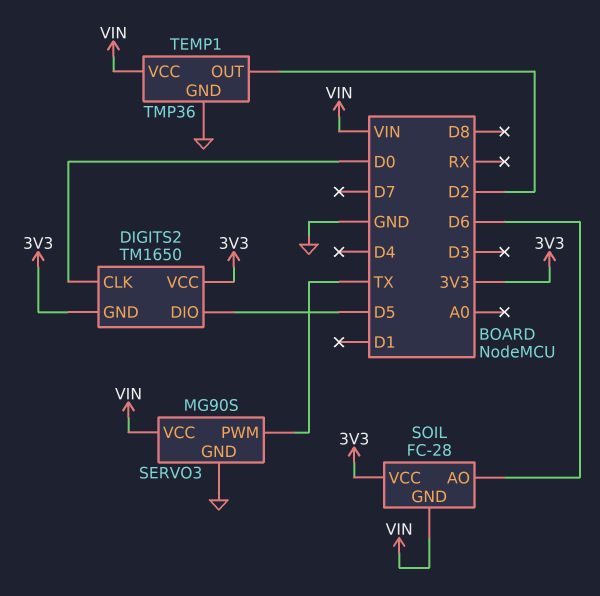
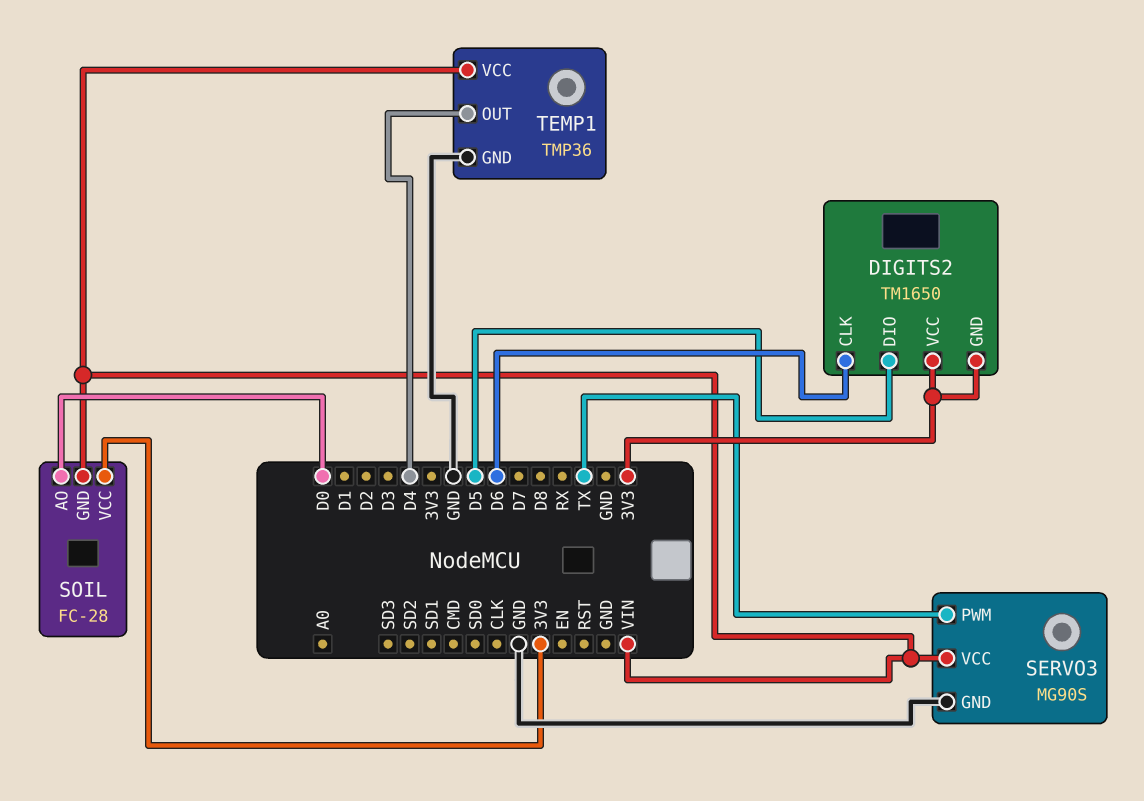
DIGITS2 pin CLK: D0 -> D6
SOIL pin AO: D6 -> D0
TEMP1 pin OUT: D2 -> D4

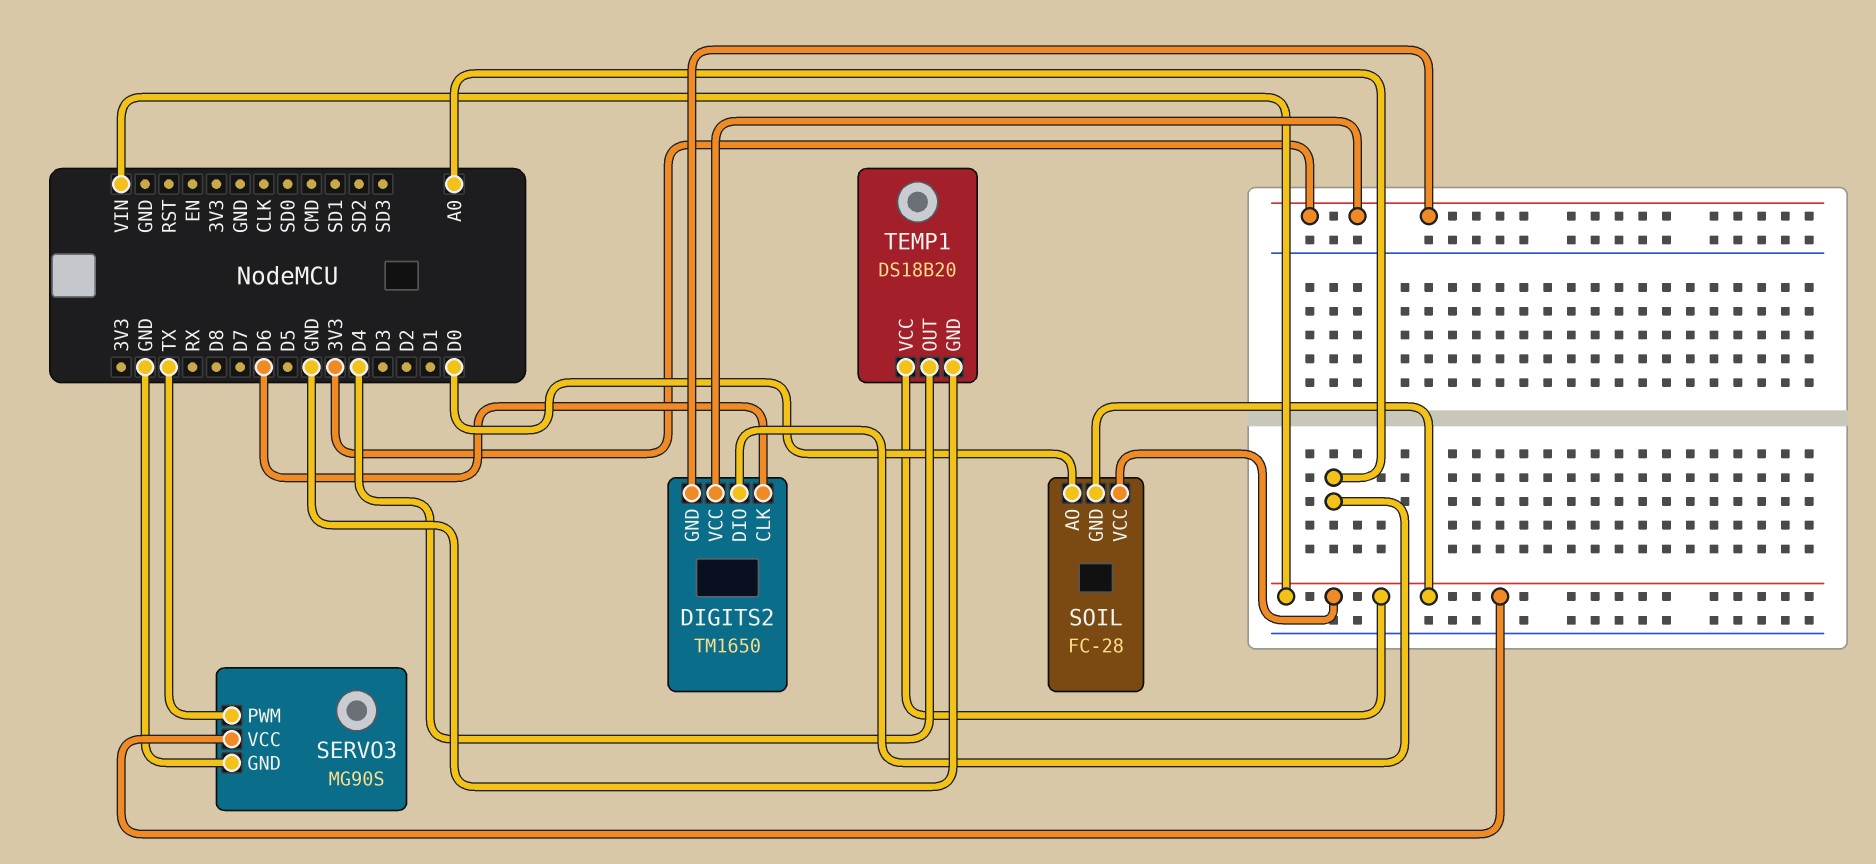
DIGITS2 pin DIO: D5 -> A0
SOIL pin VCC: 3V3 -> VIN
TEMP1: TMP36 -> DS18B20

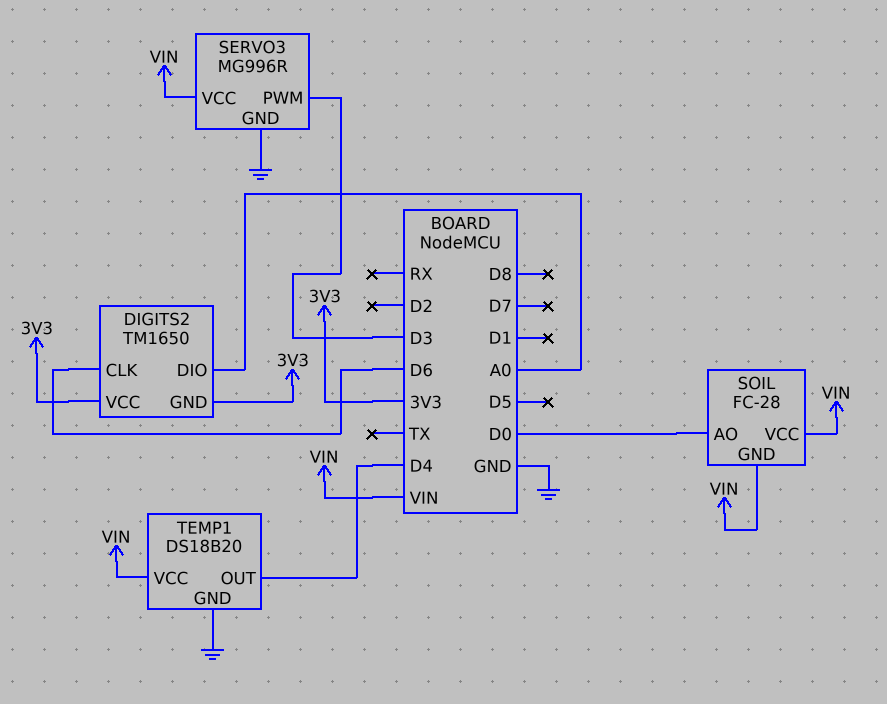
SERVO3: MG90S -> MG996R
SERVO3 pin PWM: TX -> D3

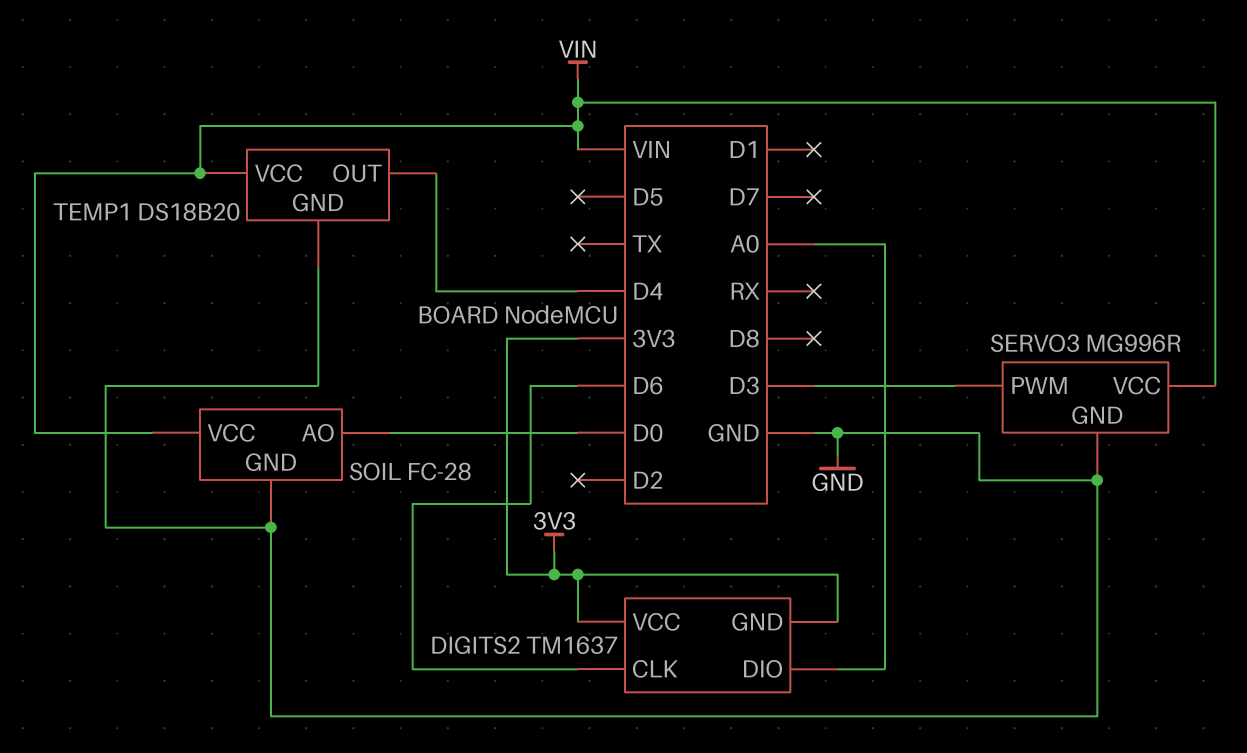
DIGITS2: TM1650 -> TM1637
SOIL pin GND: VIN -> GND

